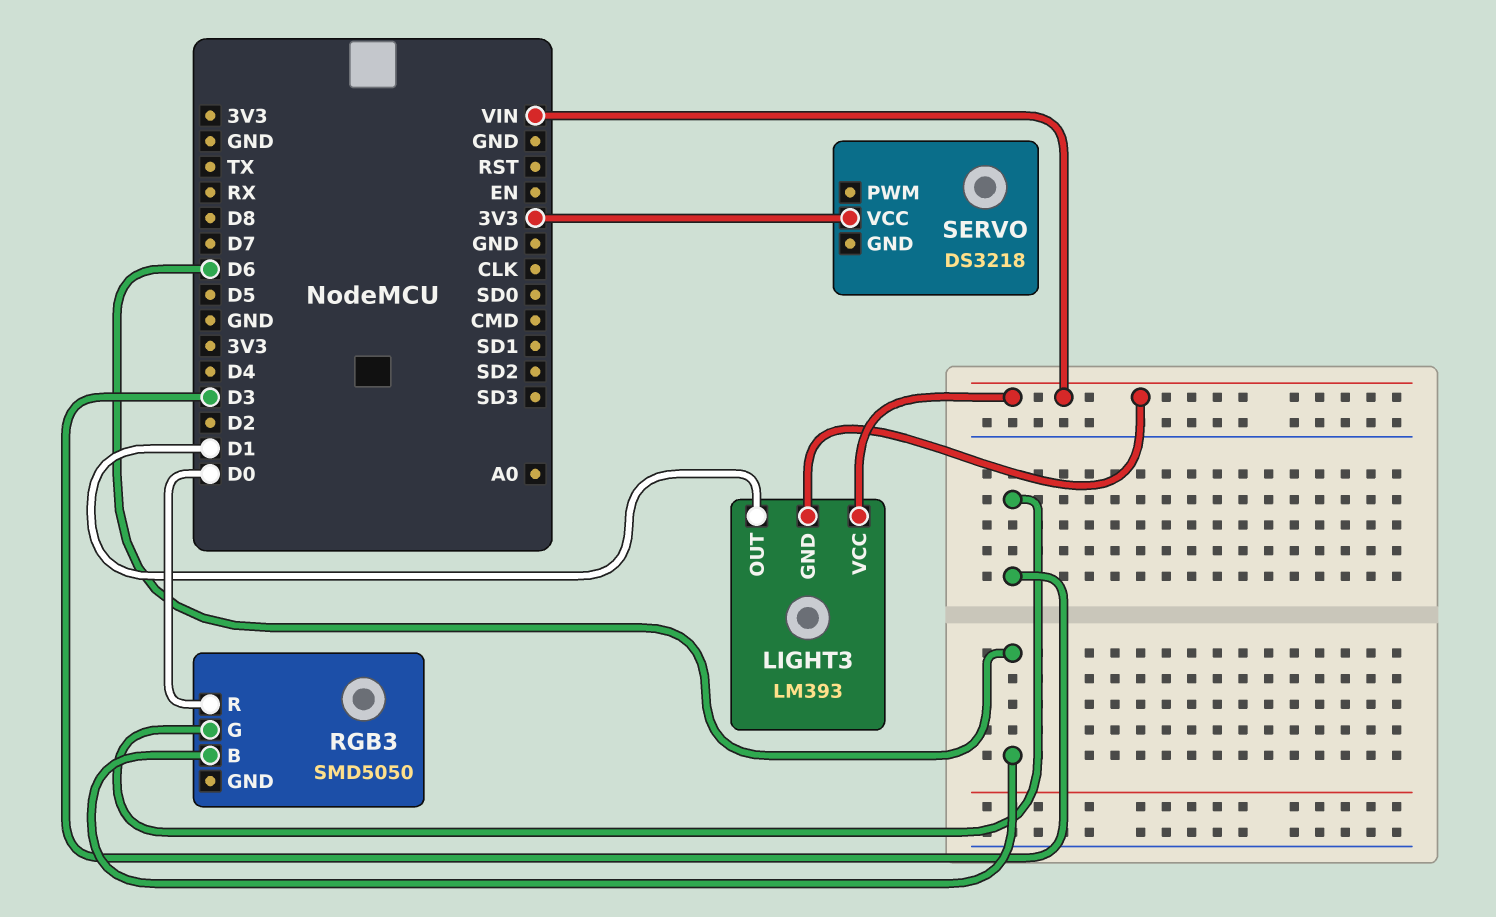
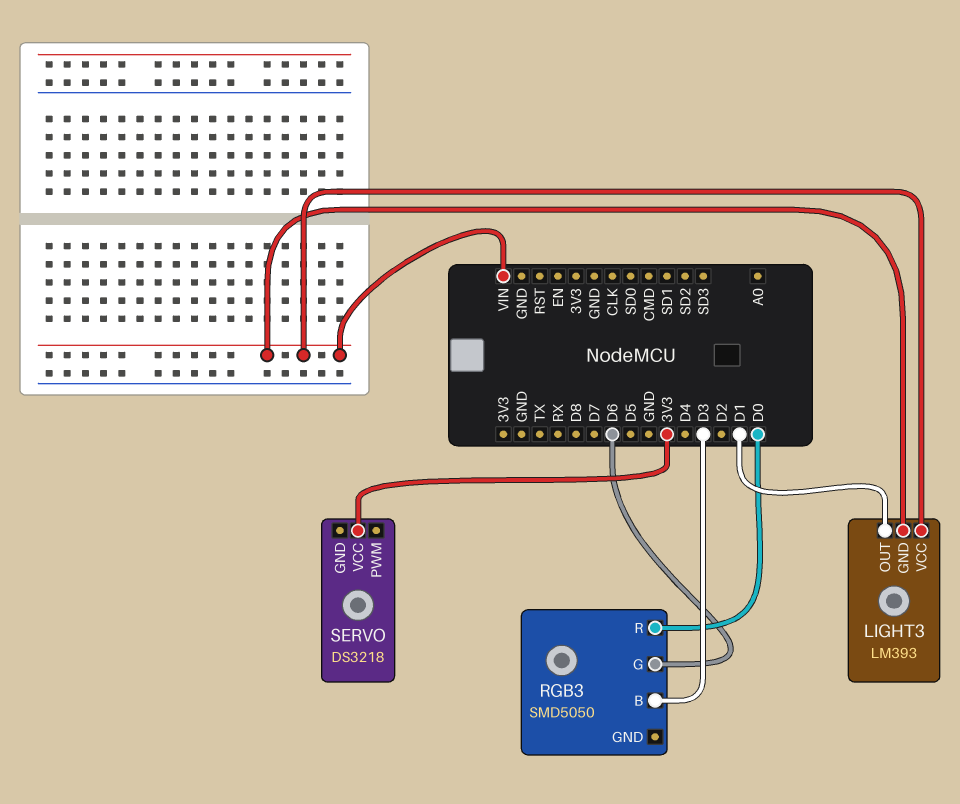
RGB3 pin B: D6 -> D3
RGB3 pin G: D3 -> D6

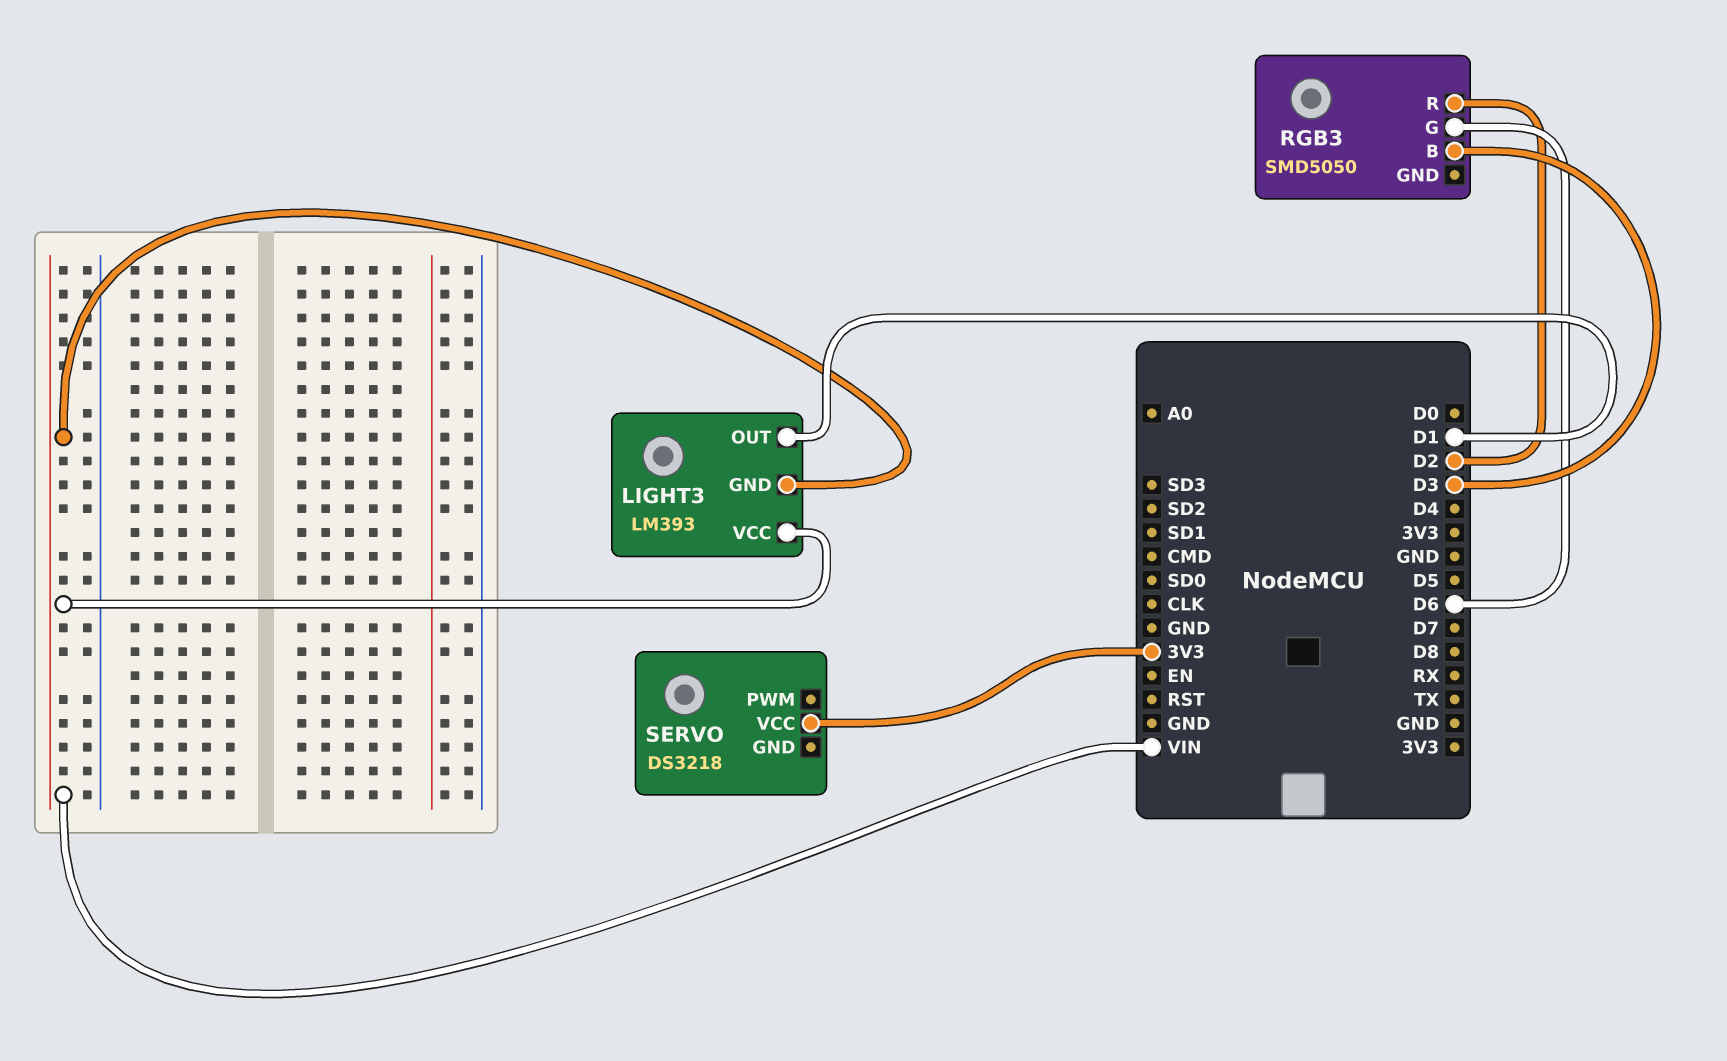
RGB3 pin R: D0 -> D2

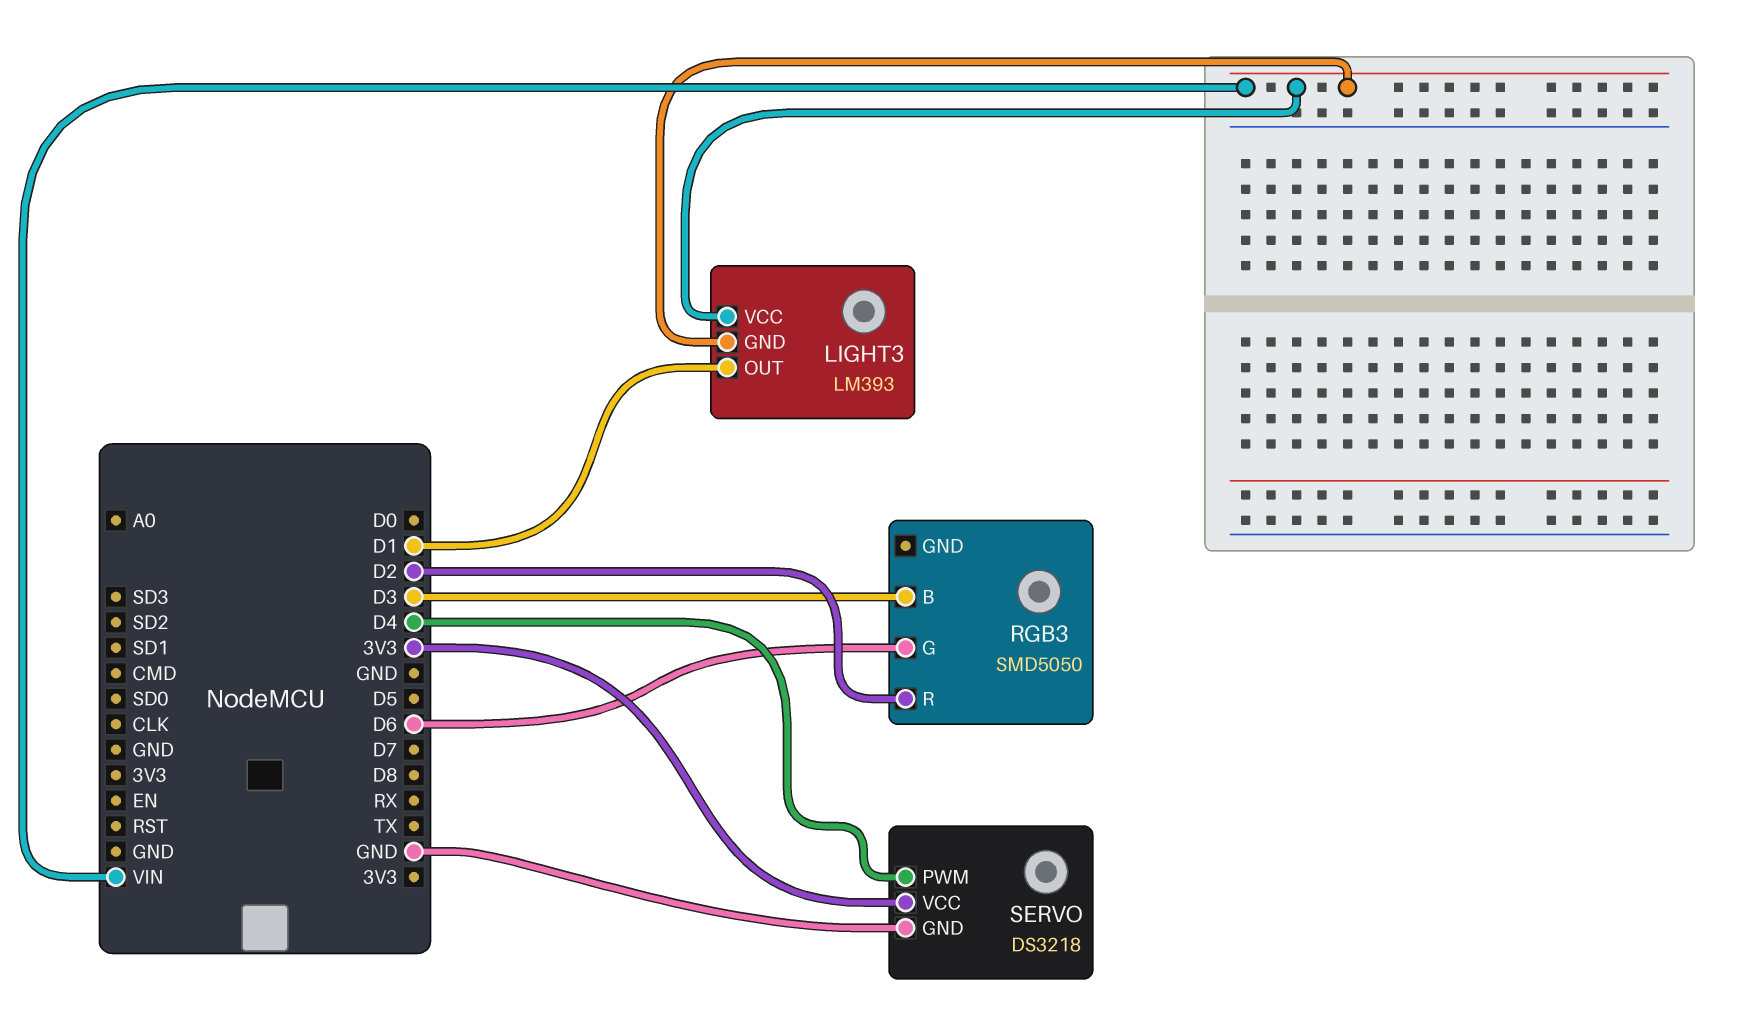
SERVO pin GND: none -> GND
SERVO pin PWM: none -> D4

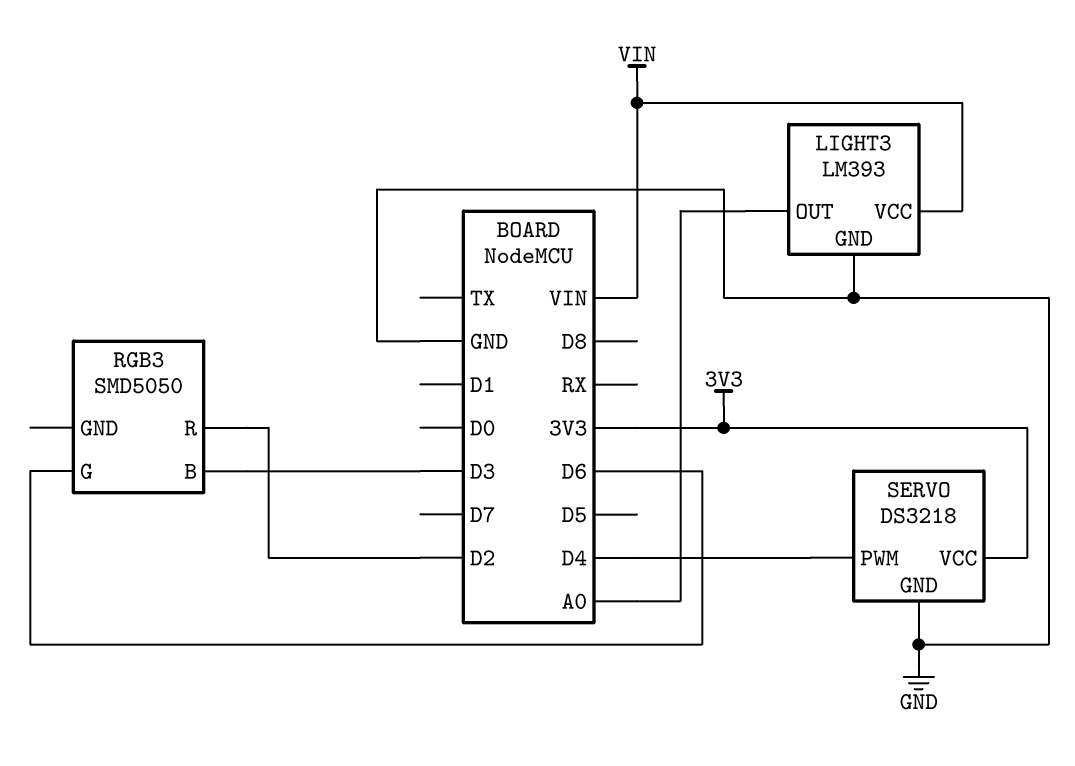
LIGHT3 pin GND: VIN -> GND
LIGHT3 pin OUT: D1 -> A0

